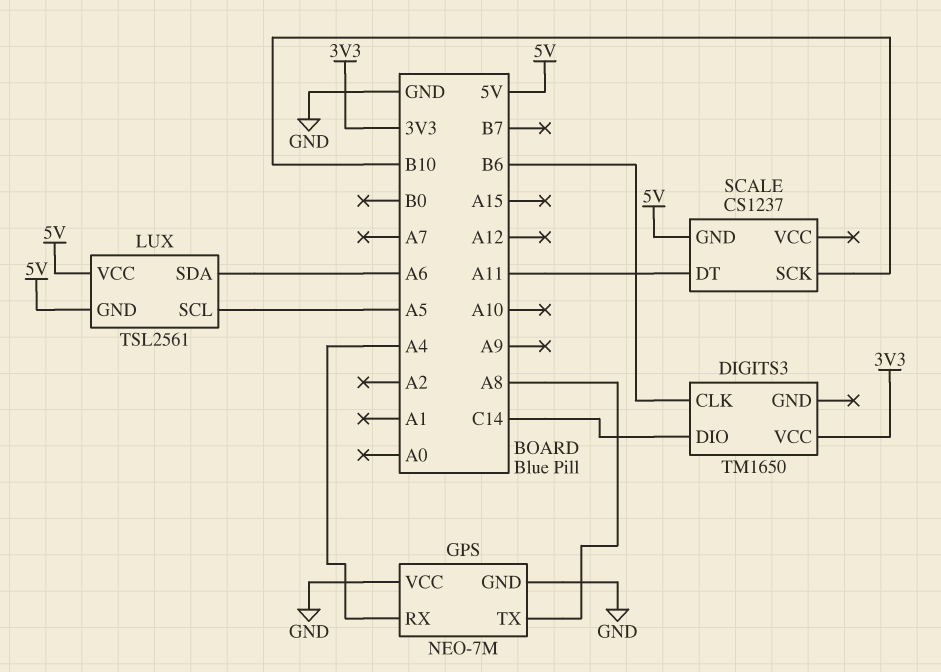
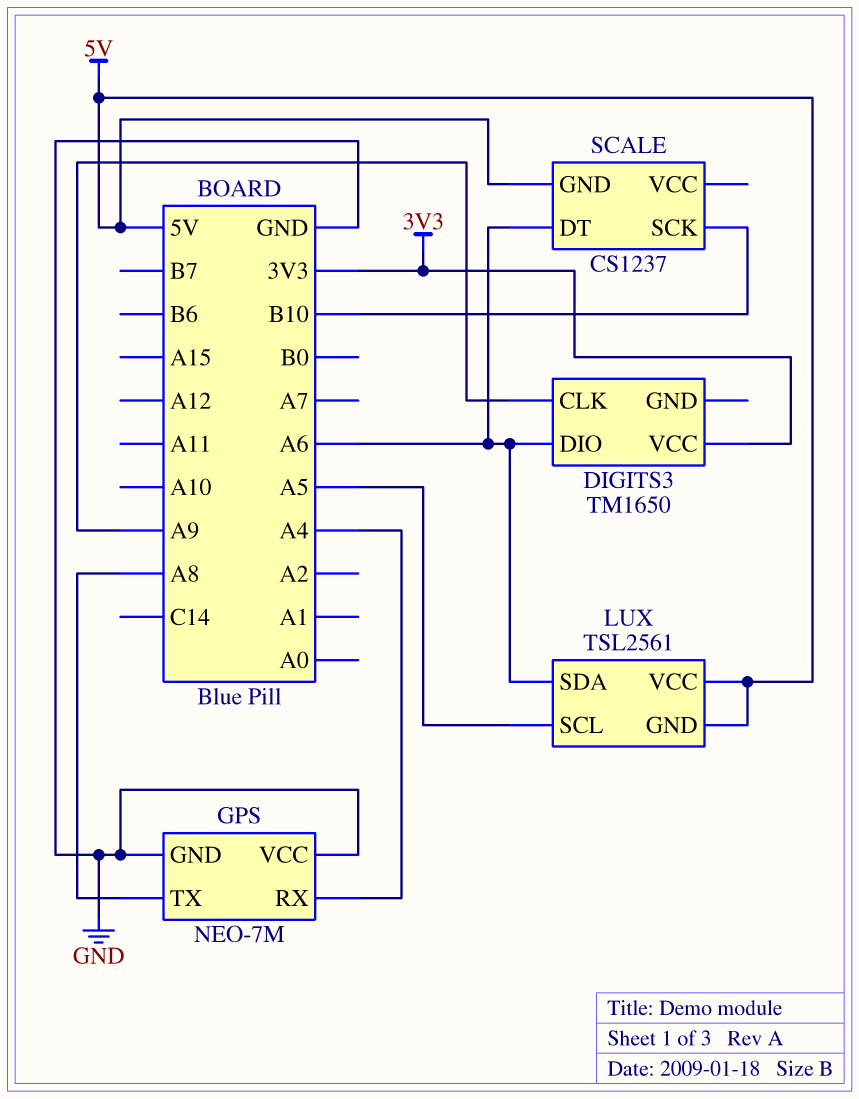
DIGITS3 pin CLK: B6 -> A9
DIGITS3 pin DIO: C14 -> A6
SCALE pin DT: A11 -> A6

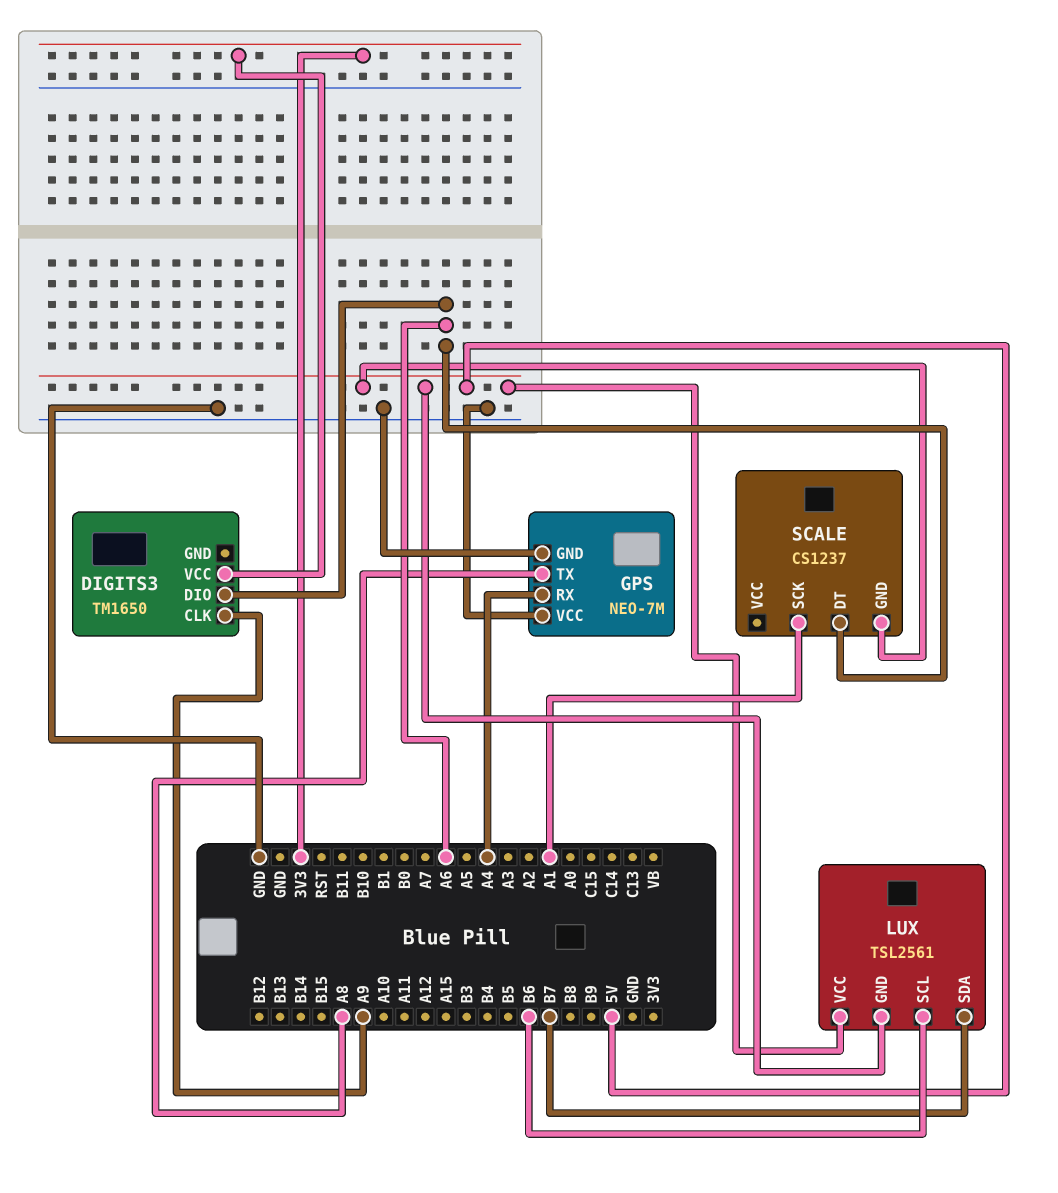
LUX pin SCL: A5 -> B6
LUX pin SDA: A6 -> B7
SCALE pin SCK: B10 -> A1

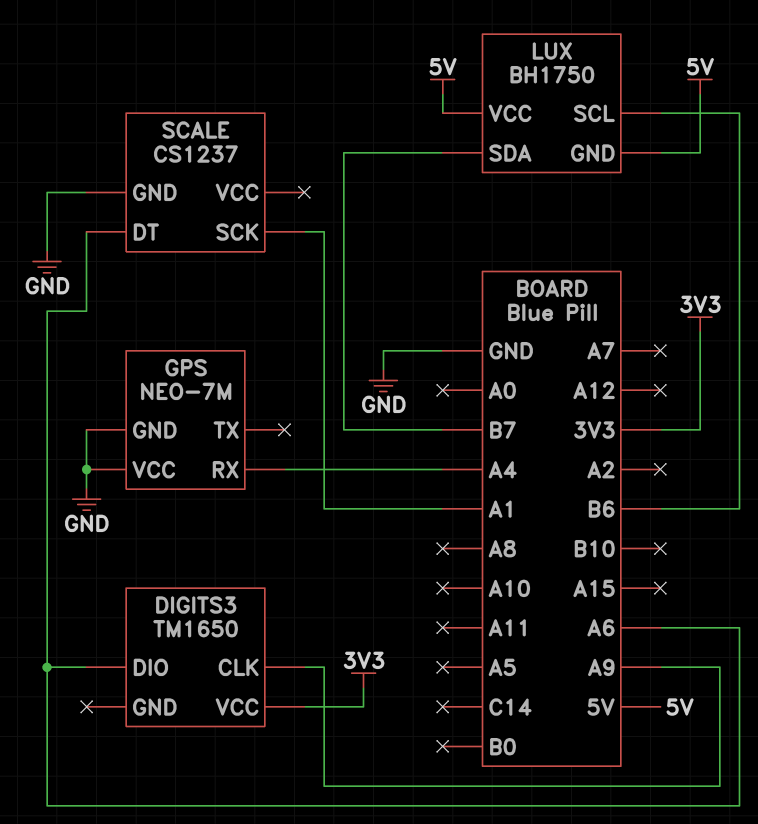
GPS pin TX: A8 -> none
LUX: TSL2561 -> BH1750
SCALE pin GND: 5V -> GND

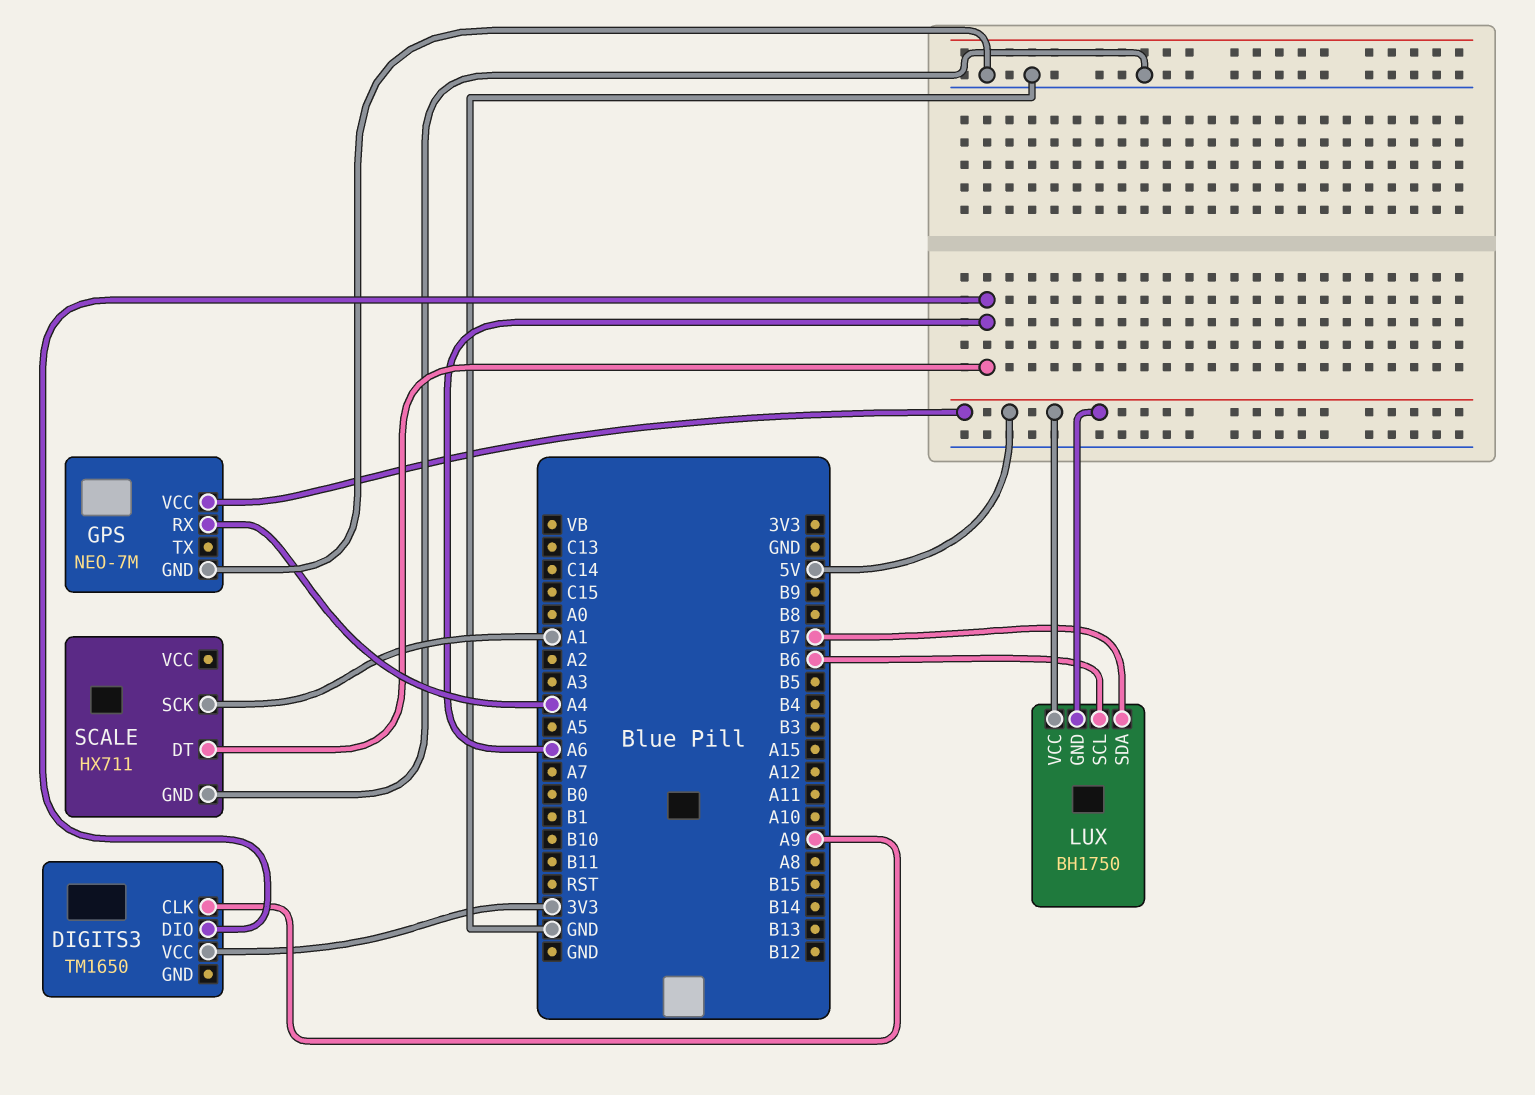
GPS pin VCC: GND -> 5V
SCALE: CS1237 -> HX711

